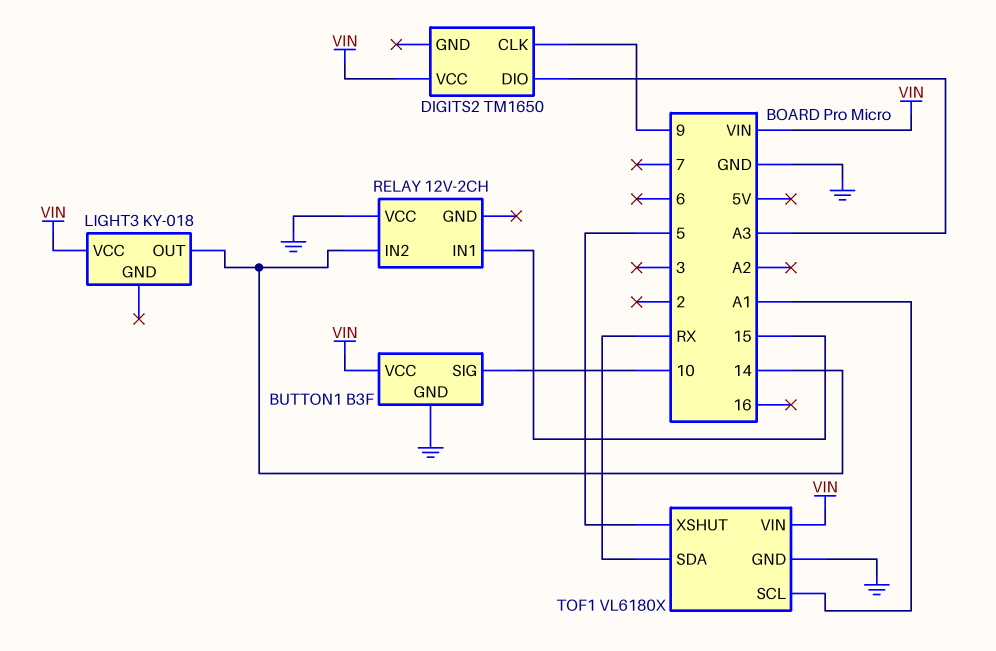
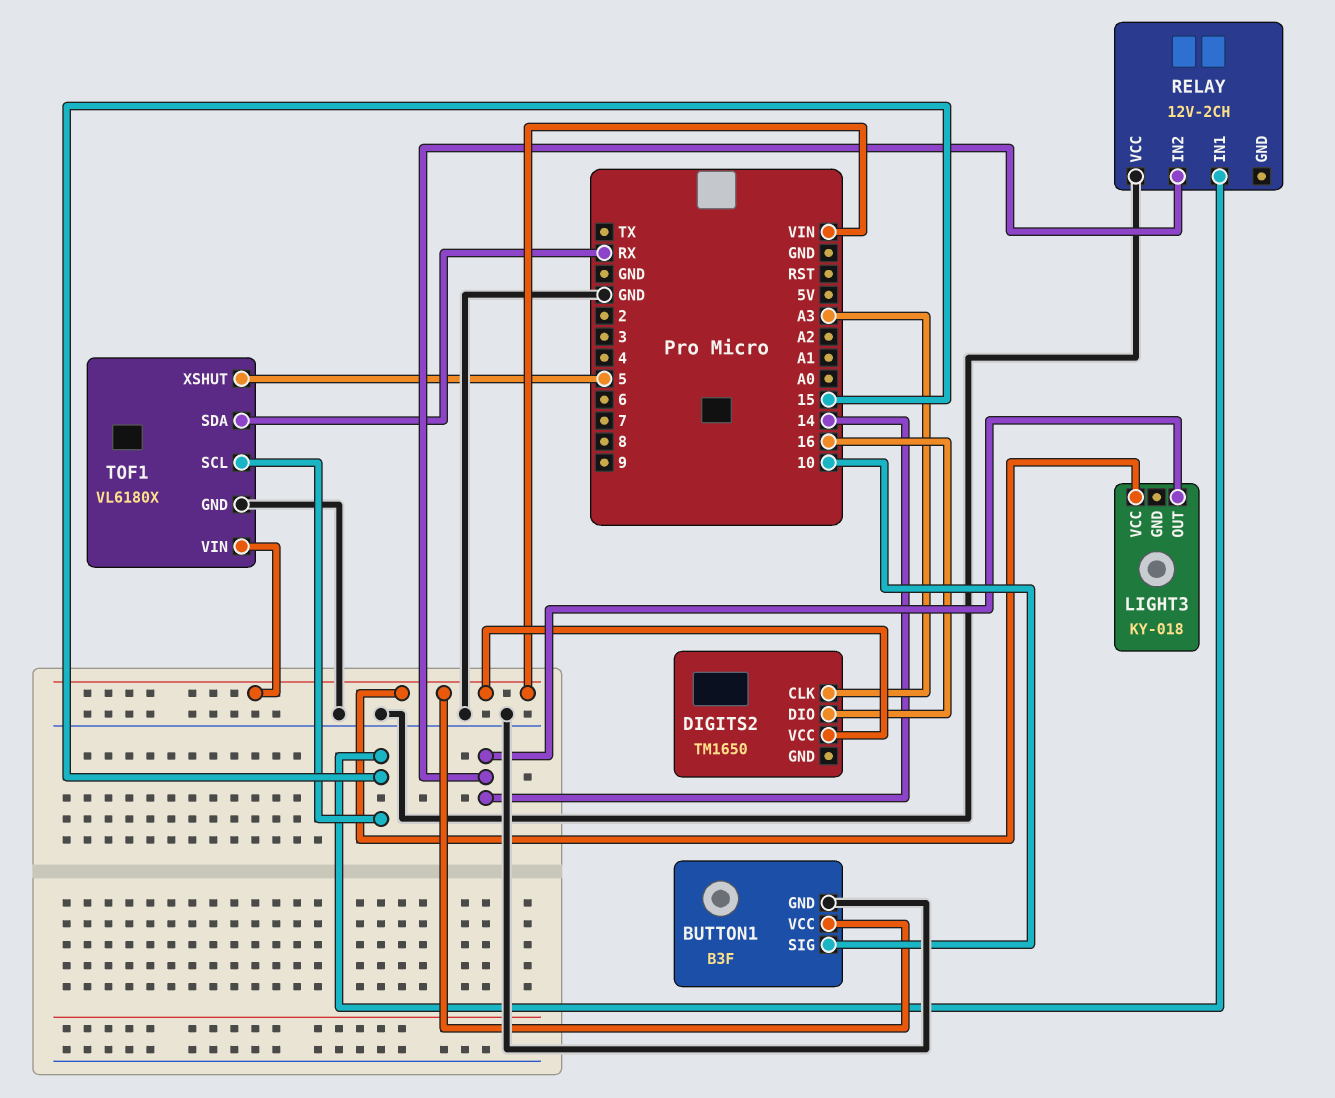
DIGITS2 pin CLK: 9 -> A3
DIGITS2 pin DIO: A3 -> 16
TOF1 pin SCL: A1 -> 15

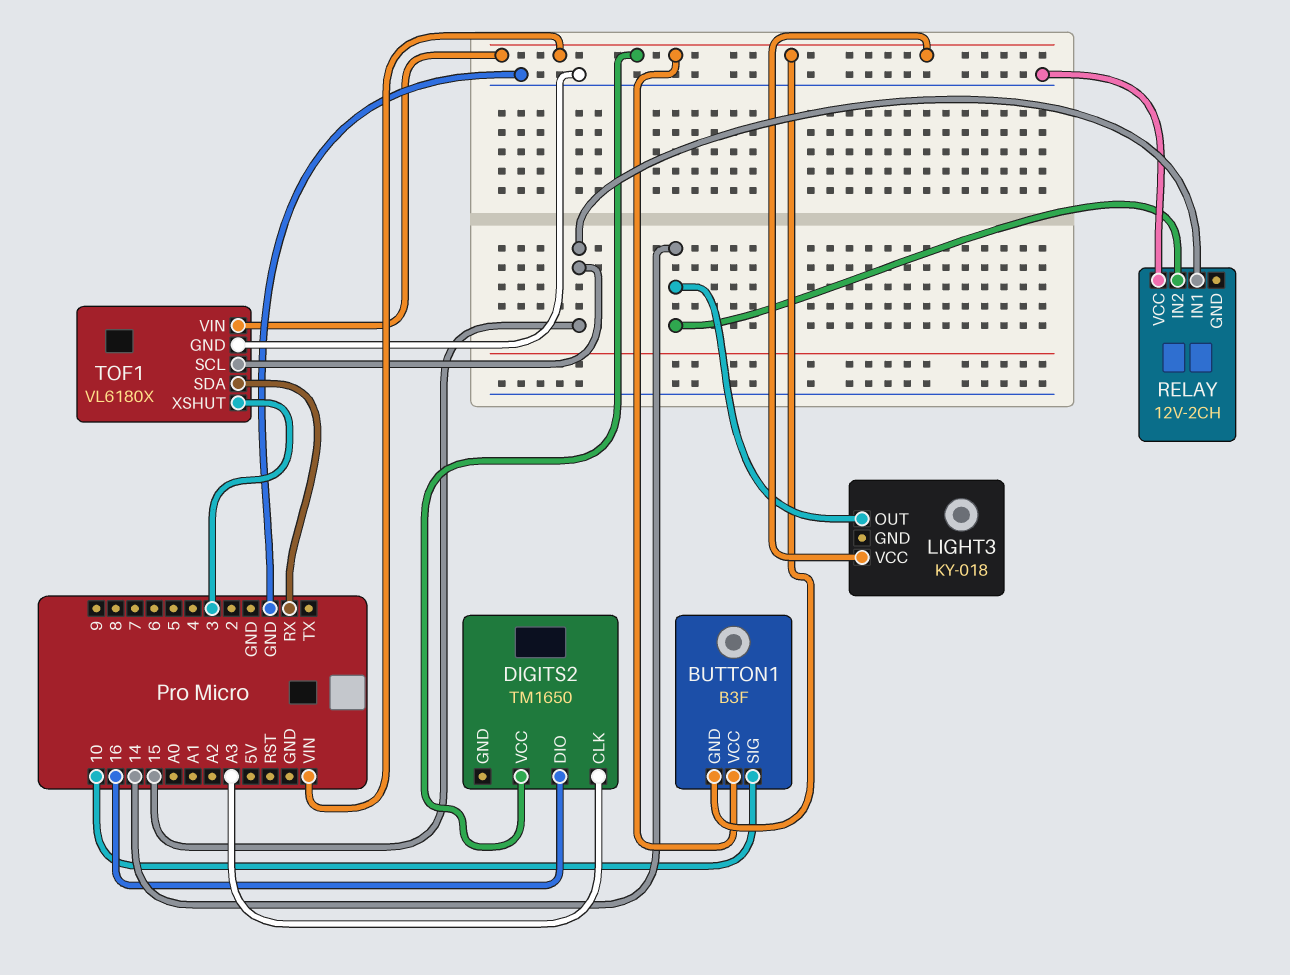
BUTTON1 pin GND: GND -> VIN
TOF1 pin XSHUT: 5 -> 3

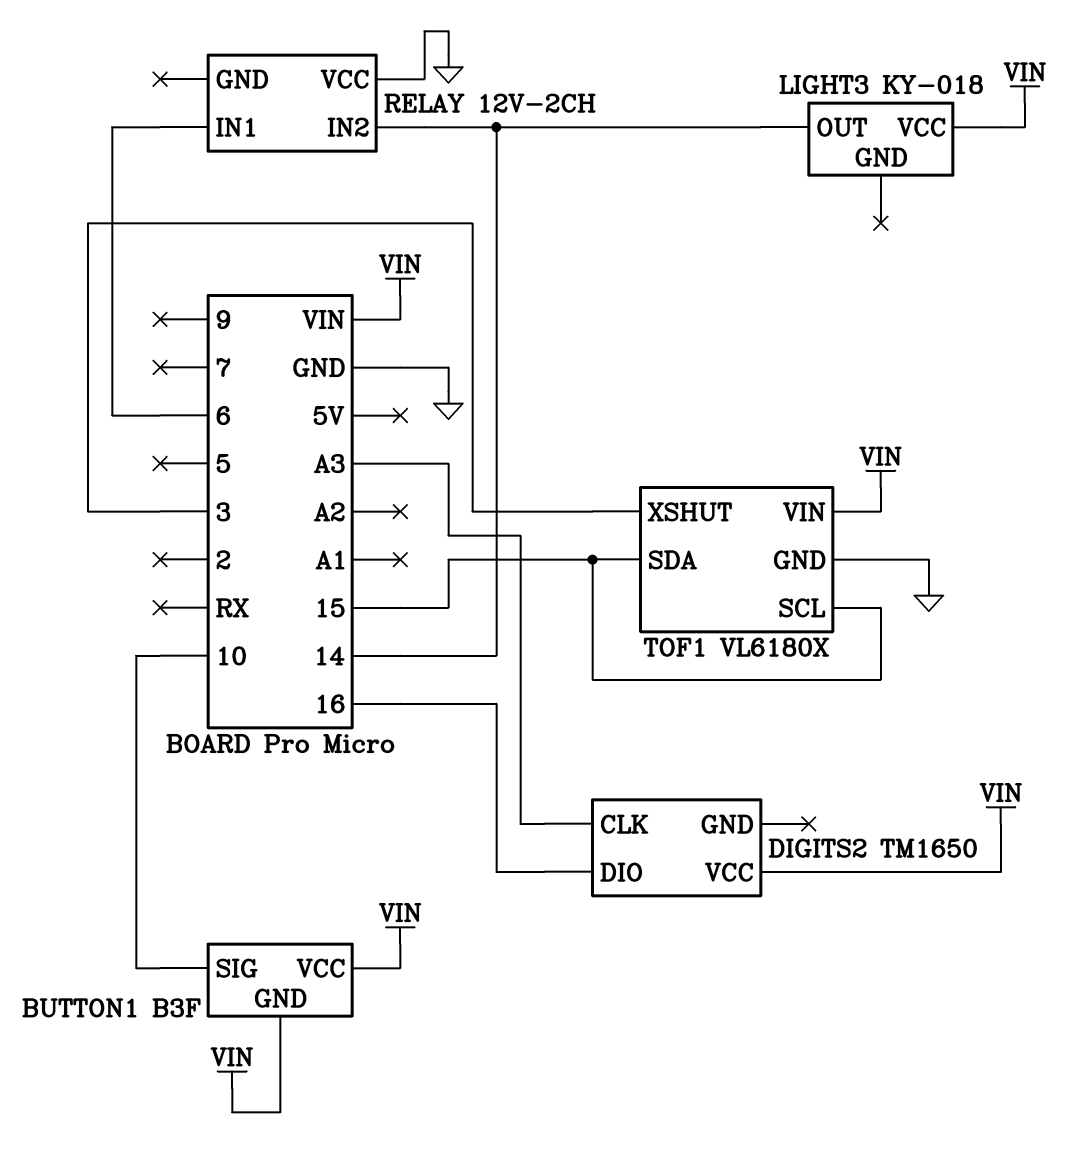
RELAY pin IN1: 15 -> 6
TOF1 pin SDA: RX -> 15

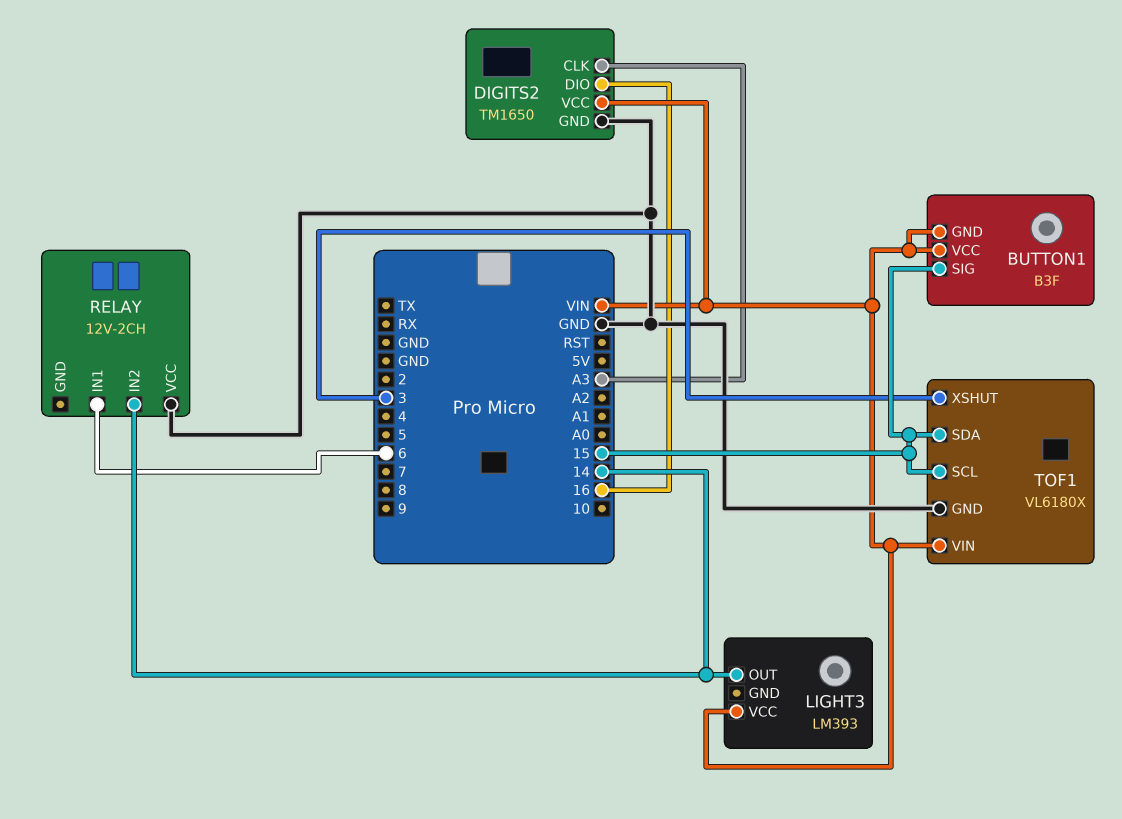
BUTTON1 pin SIG: 10 -> 15
DIGITS2 pin GND: none -> GND
LIGHT3: KY-018 -> LM393

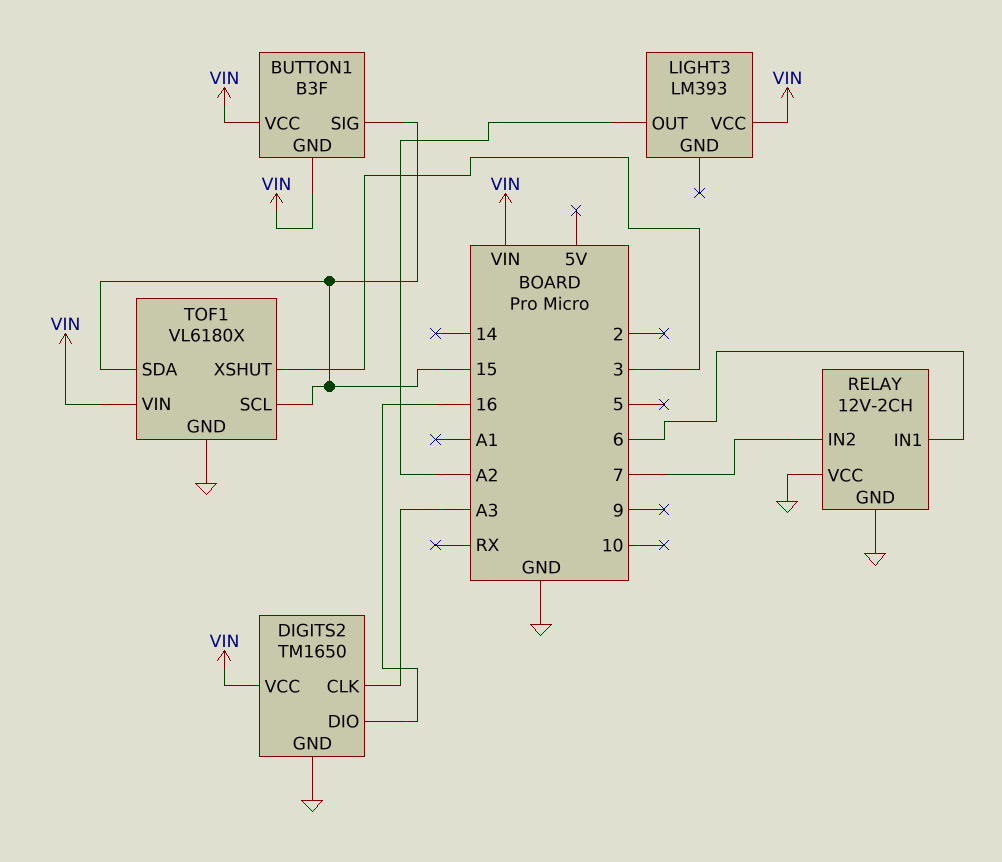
LIGHT3 pin OUT: 14 -> A2
RELAY pin GND: none -> GND
RELAY pin IN2: 14 -> 7

